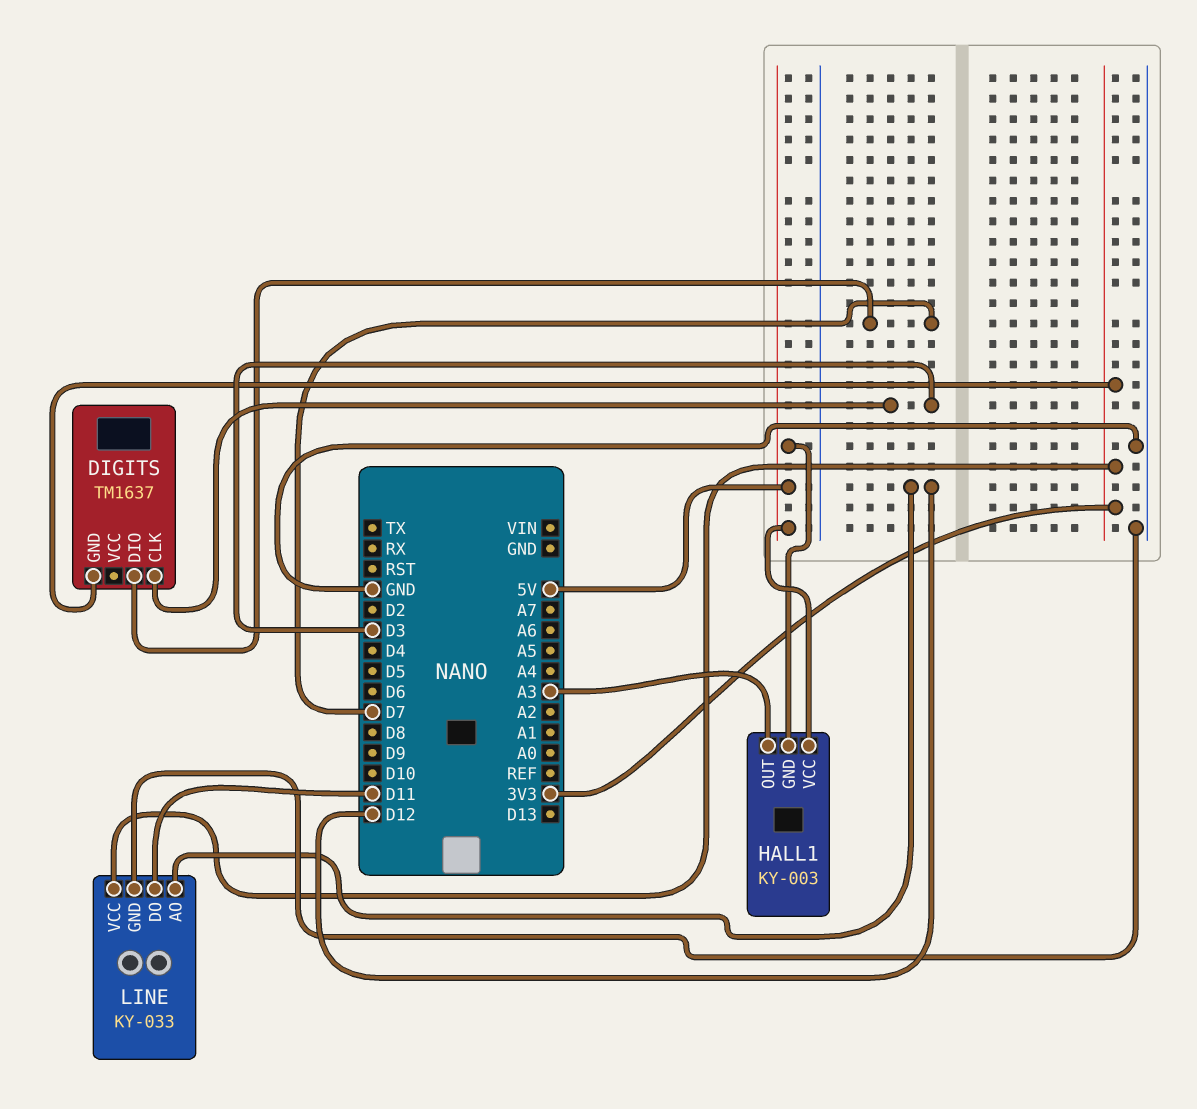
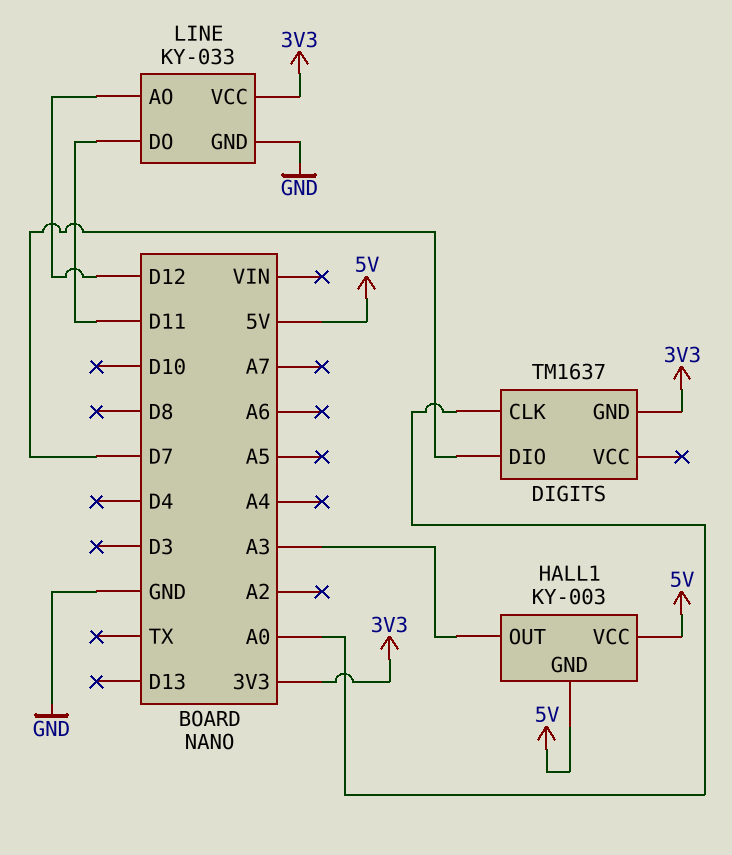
DIGITS pin CLK: D3 -> A0

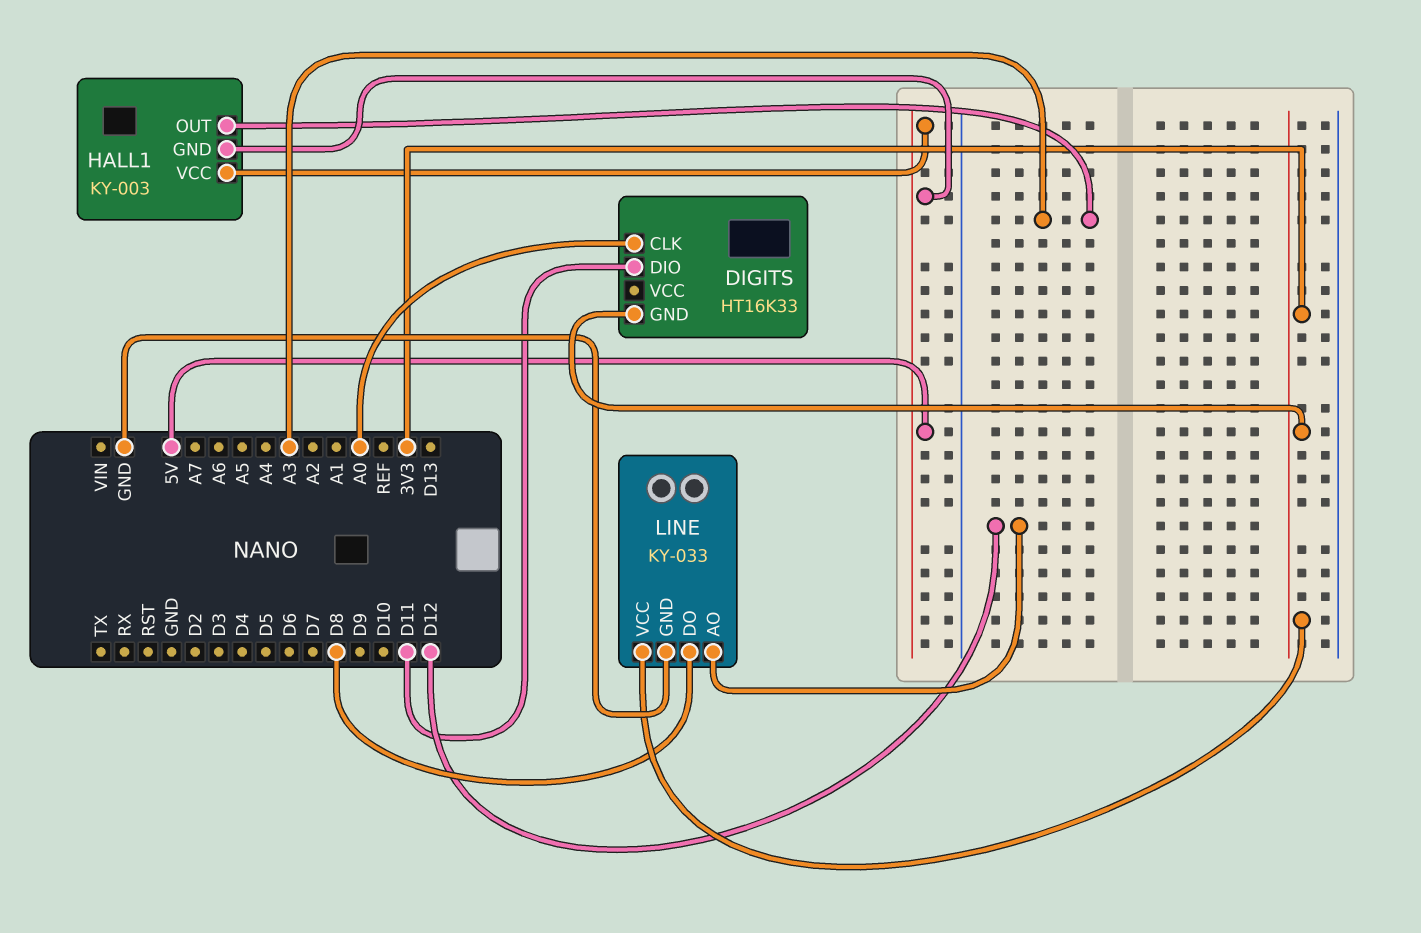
DIGITS: TM1637 -> HT16K33
DIGITS pin DIO: D7 -> D11
LINE pin DO: D11 -> D8

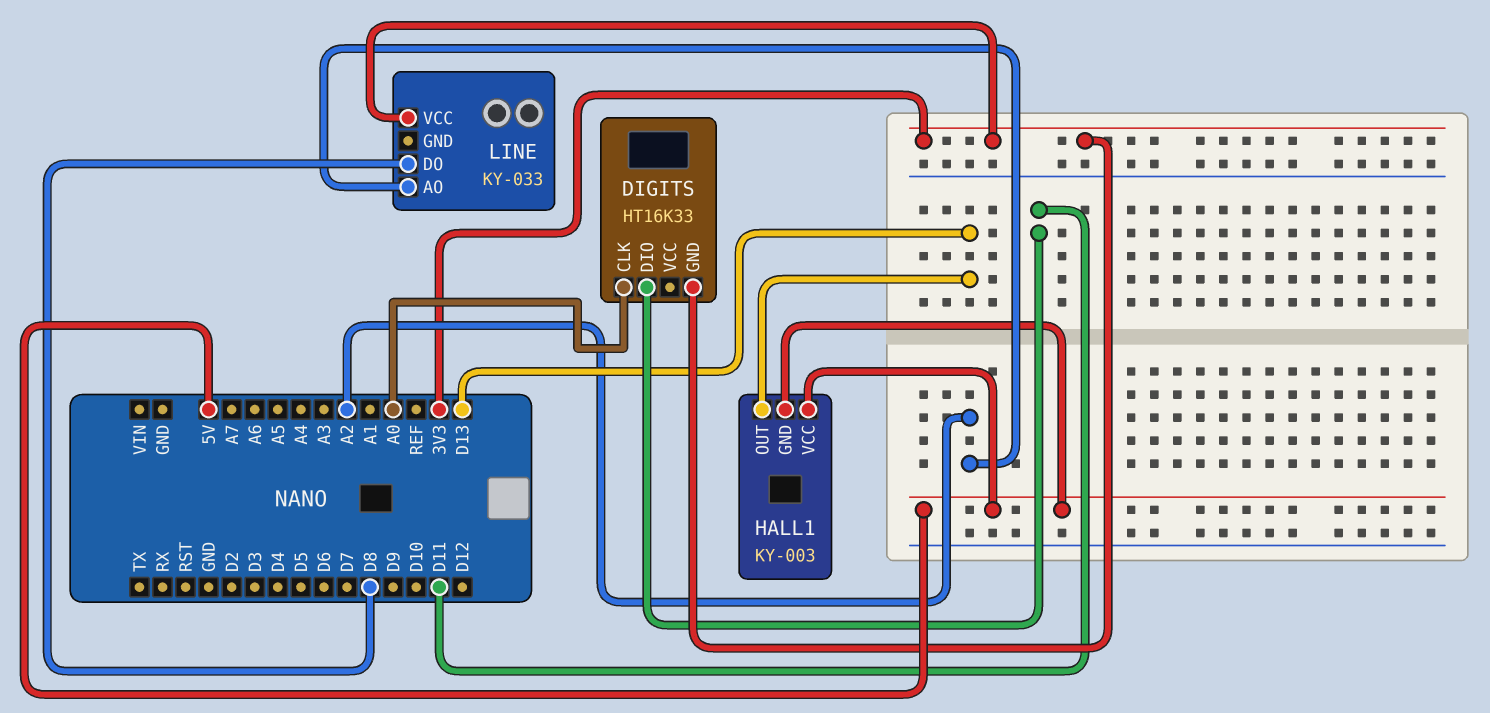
HALL1 pin OUT: A3 -> D13
LINE pin AO: D12 -> A2
LINE pin GND: GND -> none

